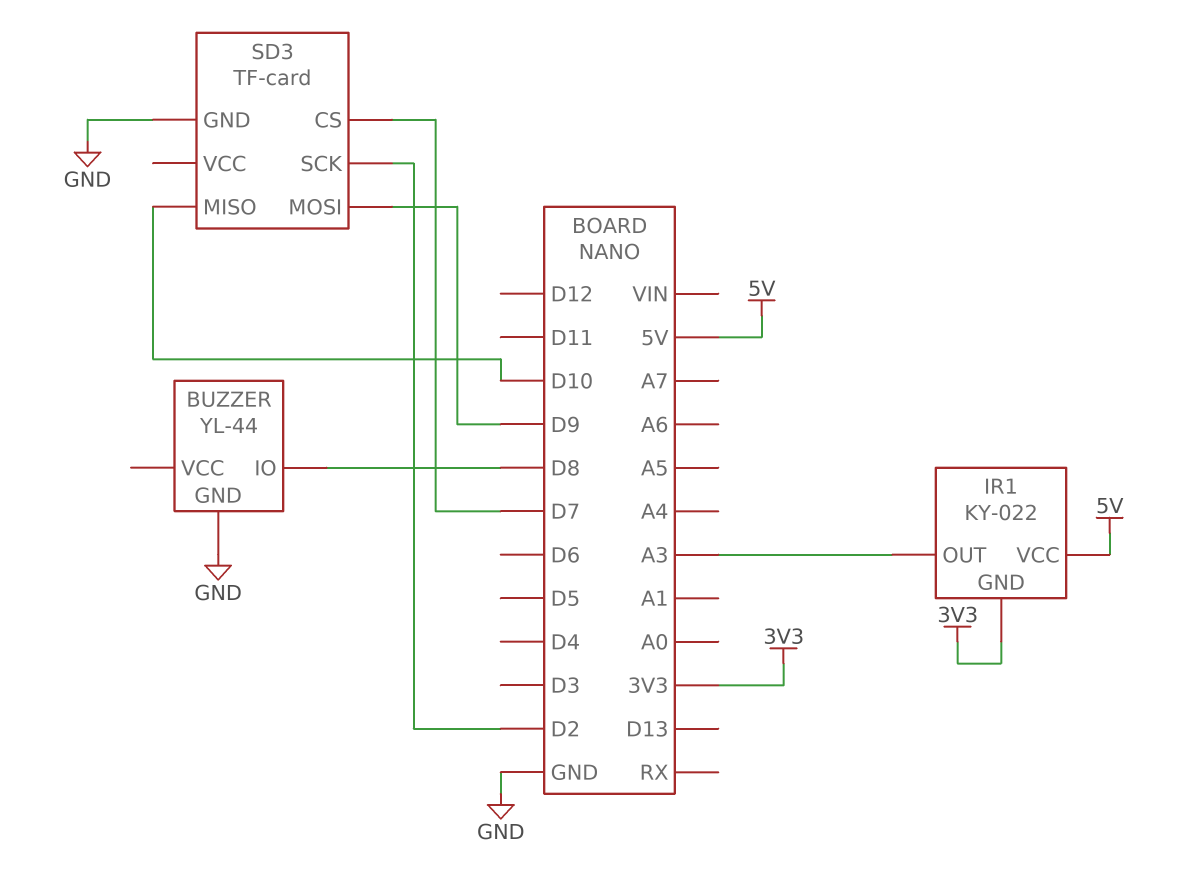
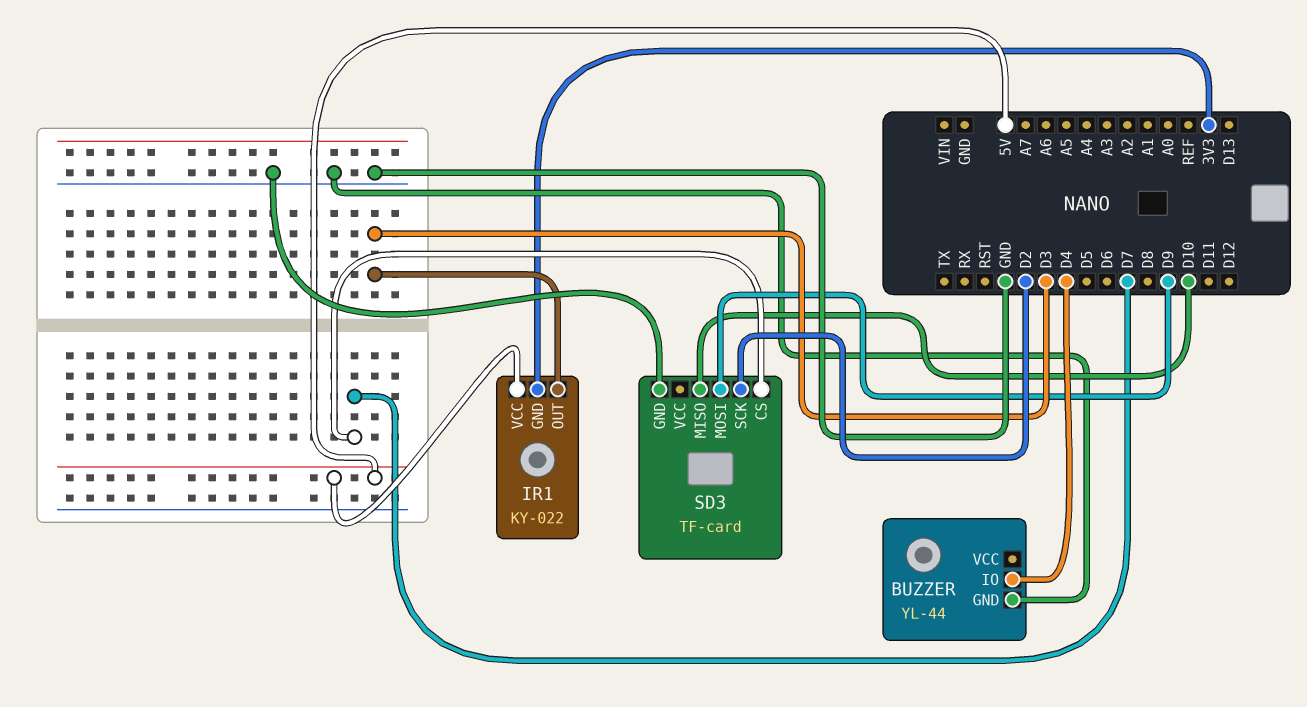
BUZZER pin IO: D8 -> D4
IR1 pin OUT: A3 -> D3

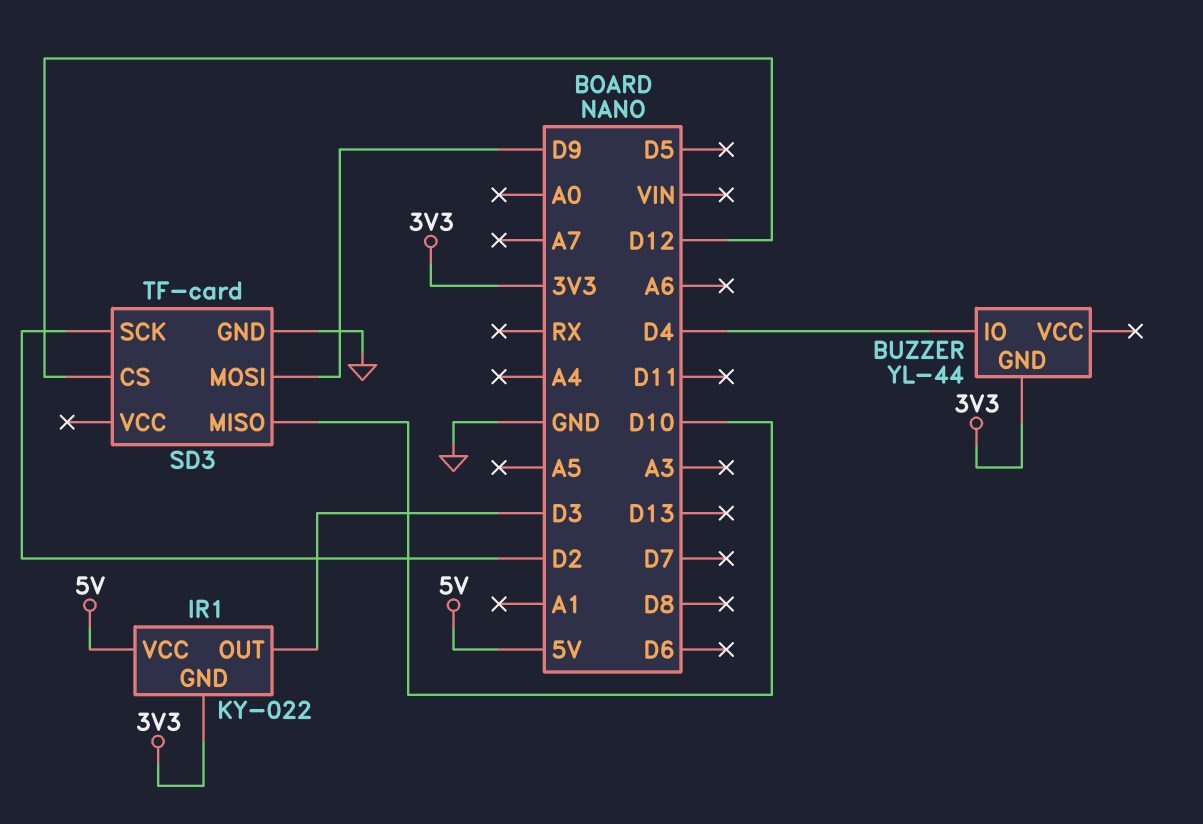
BUZZER pin GND: GND -> 3V3
SD3 pin CS: D7 -> D12

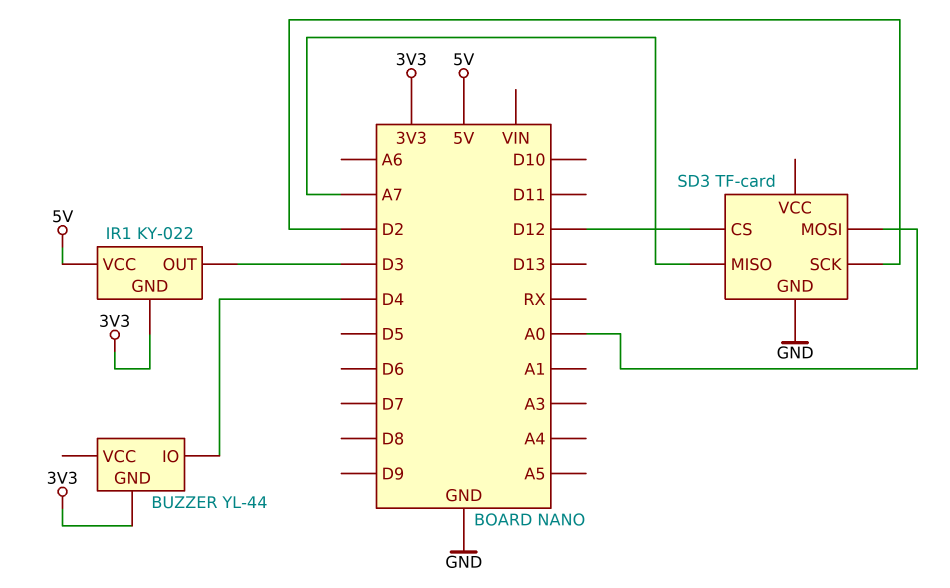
SD3 pin MISO: D10 -> A7
SD3 pin MOSI: D9 -> A0

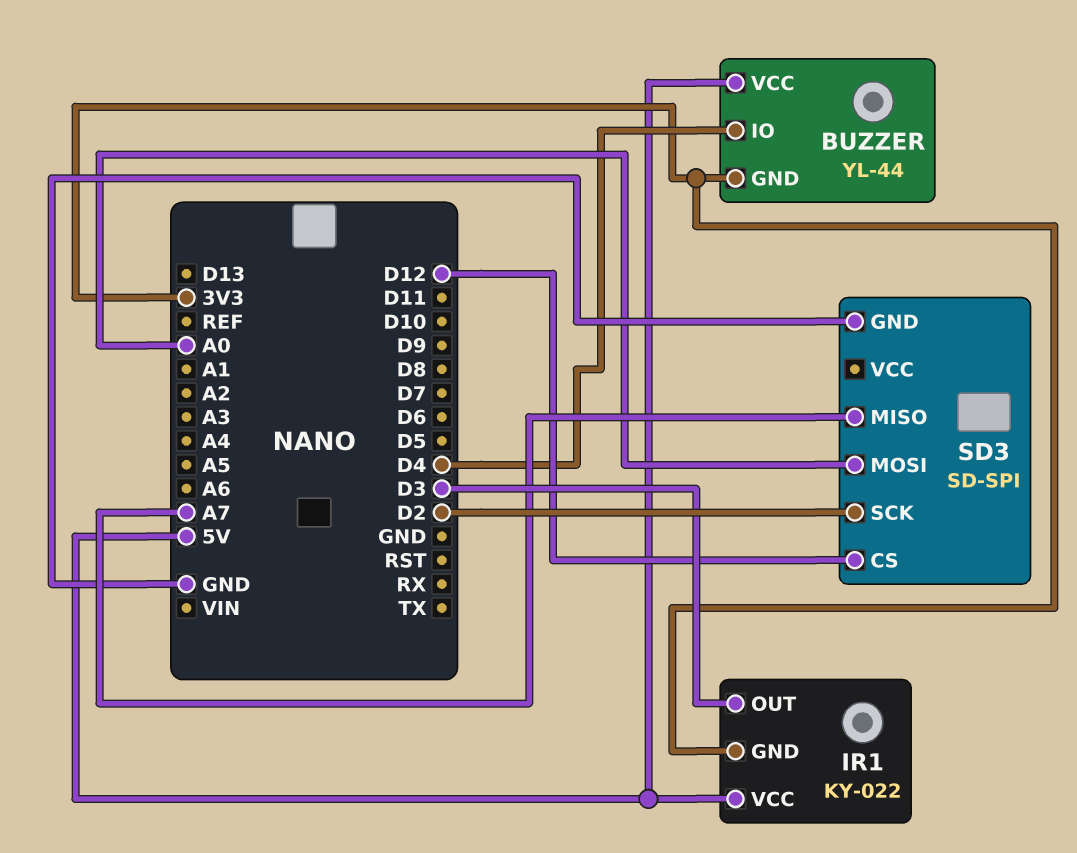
BUZZER pin VCC: none -> 5V
SD3: TF-card -> SD-SPI

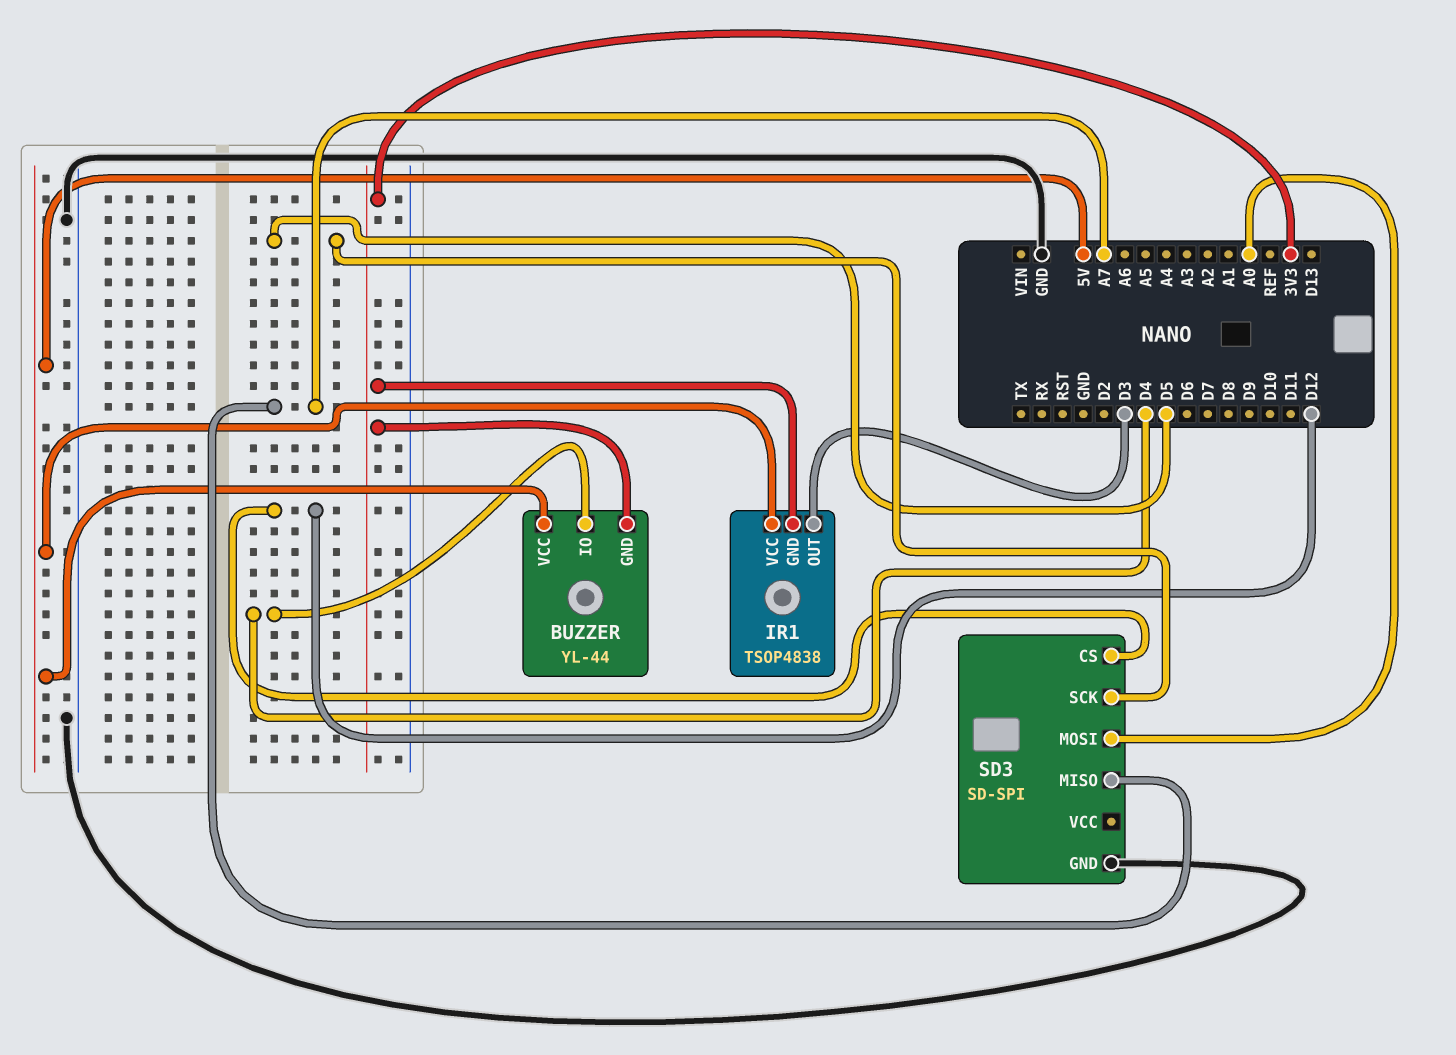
IR1: KY-022 -> TSOP4838
SD3 pin SCK: D2 -> D5

